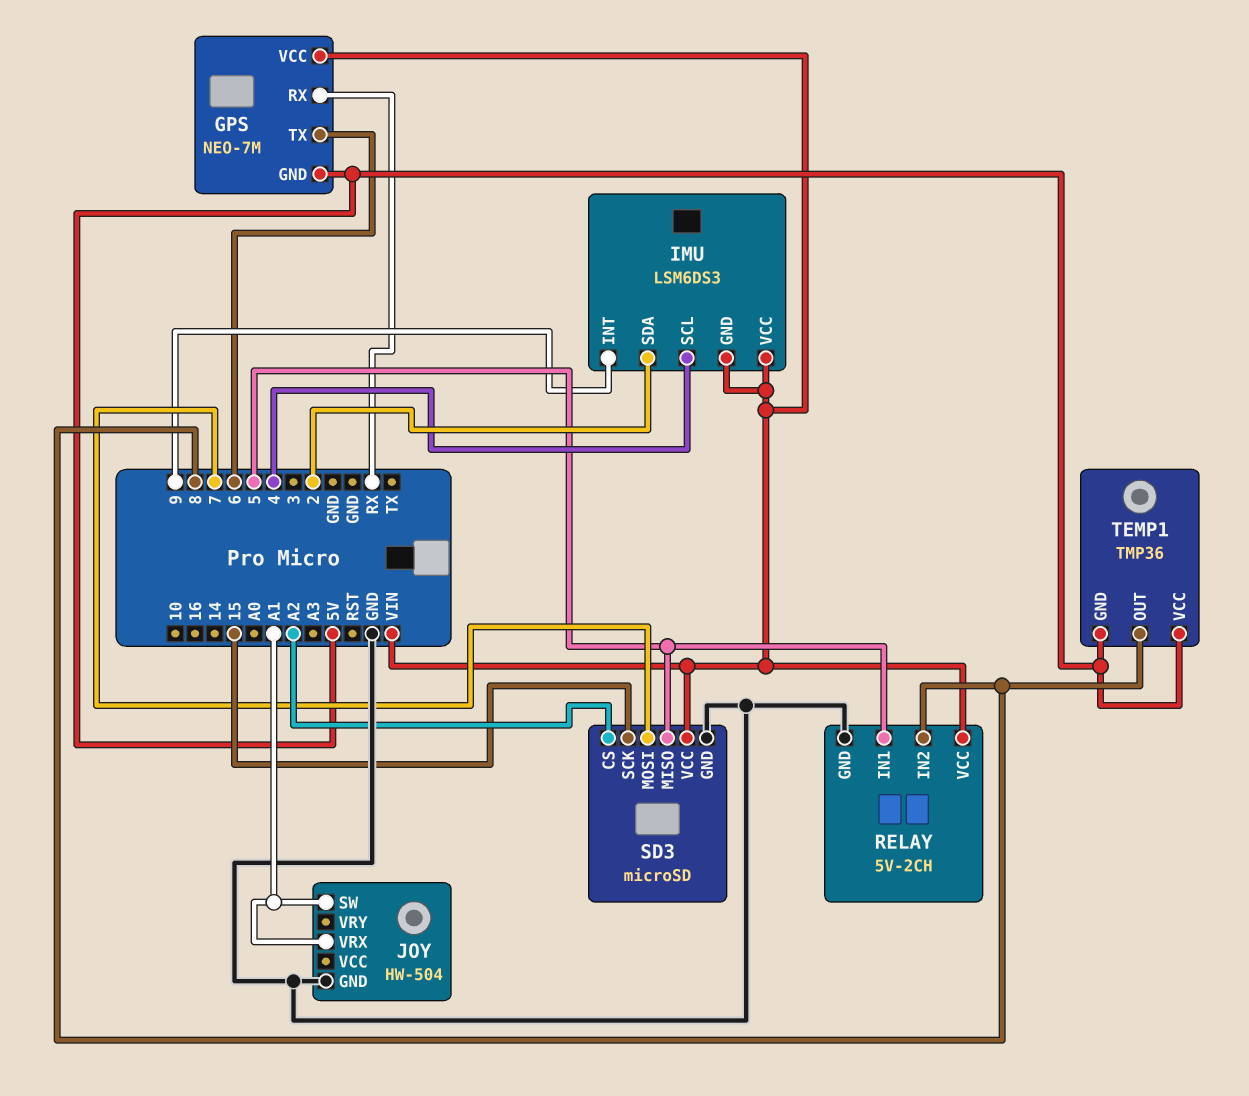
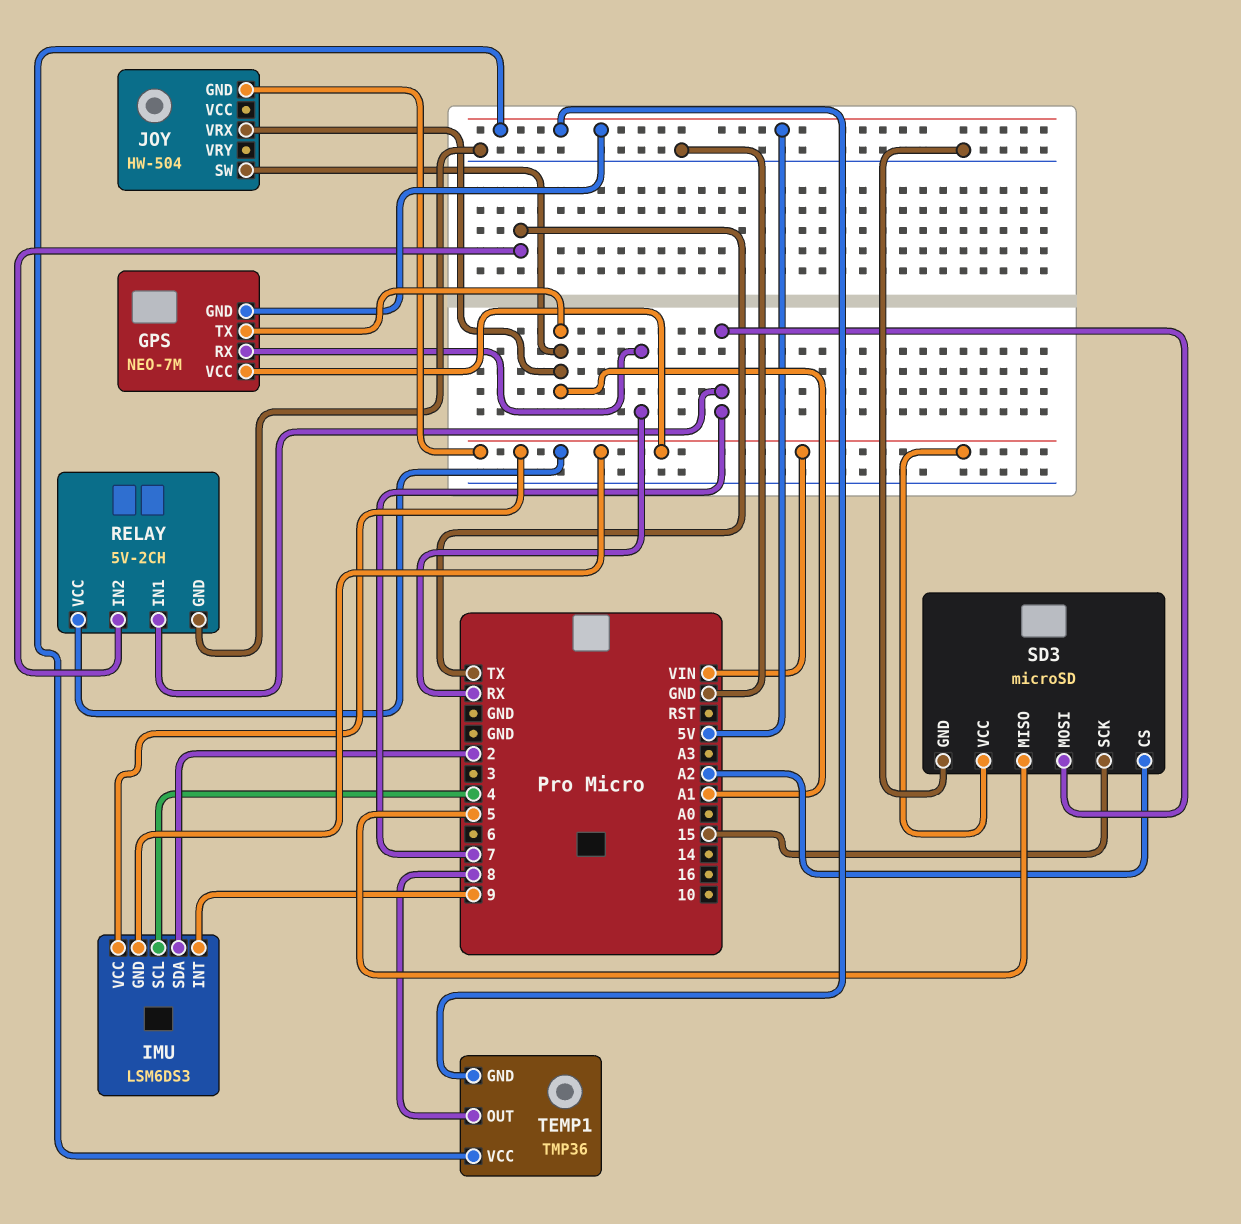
GPS pin TX: 6 -> A1
JOY pin GND: GND -> VIN
RELAY pin IN1: 5 -> 7
RELAY pin IN2: 8 -> TX

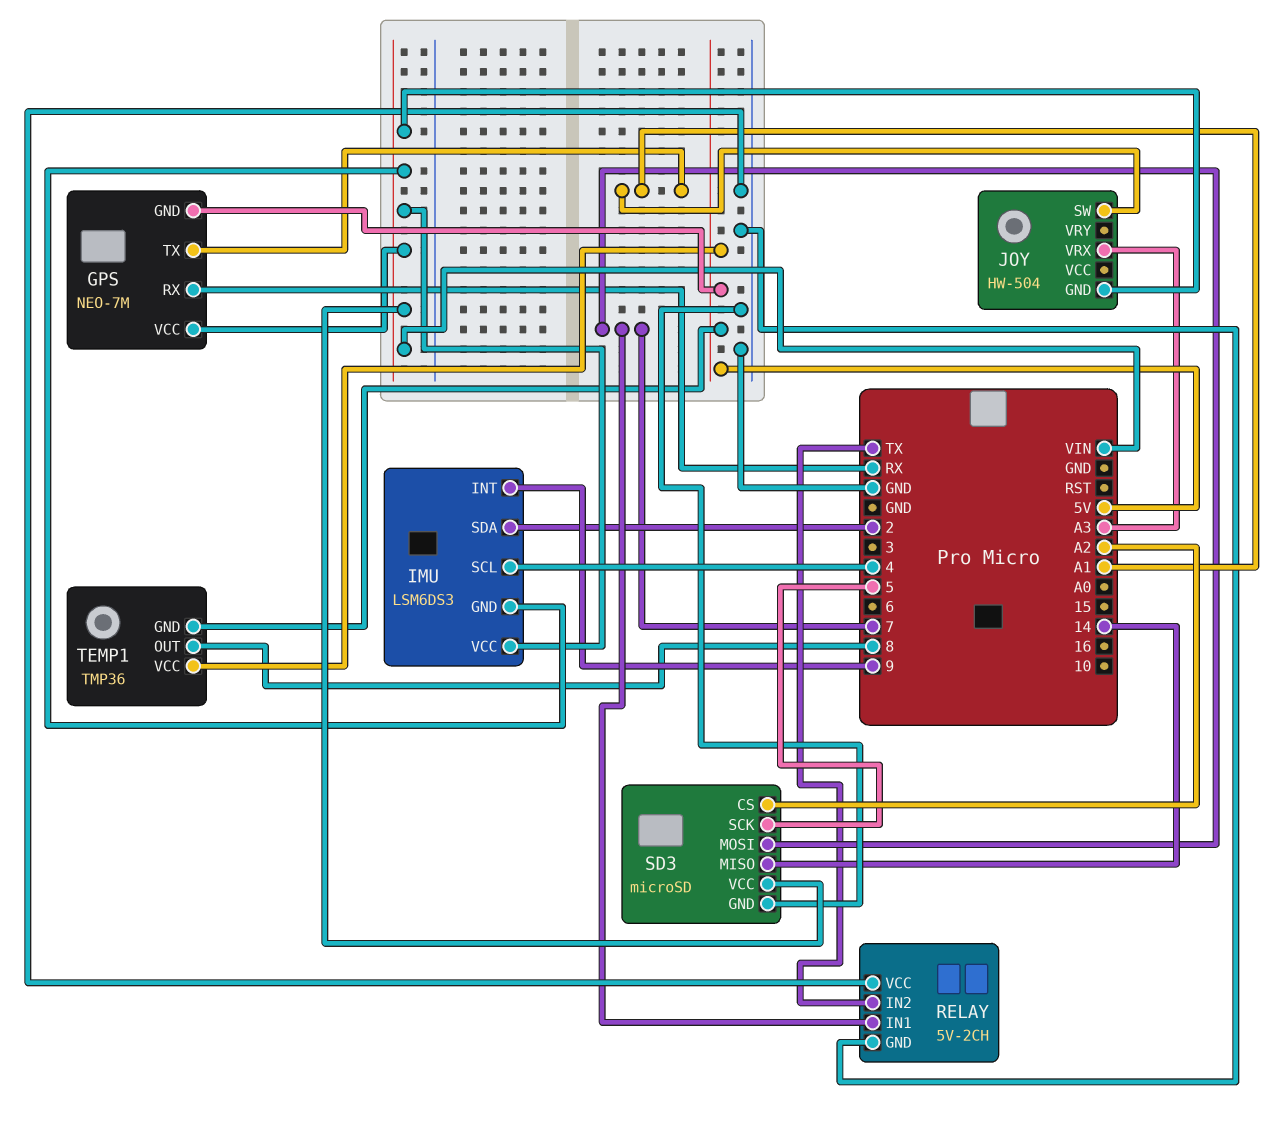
JOY pin VRX: A1 -> A3
RELAY pin VCC: VIN -> GND
SD3 pin MISO: 5 -> 14
SD3 pin SCK: 15 -> 5

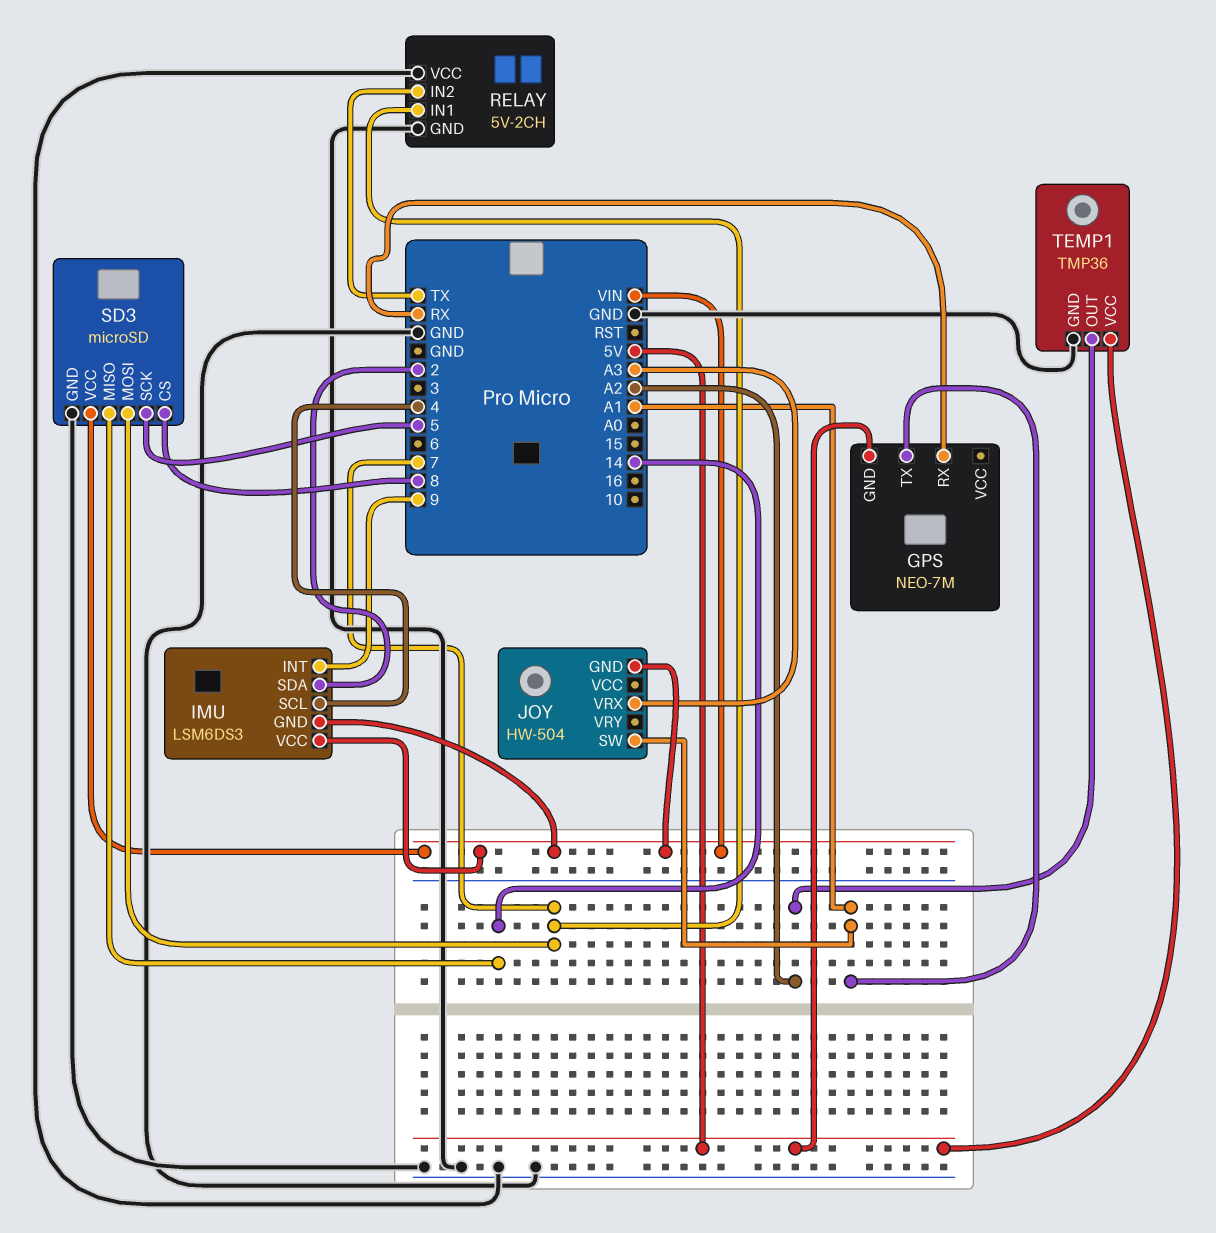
GPS pin VCC: VIN -> none
SD3 pin CS: A2 -> 8
TEMP1 pin GND: 5V -> GND
TEMP1 pin OUT: 8 -> A2

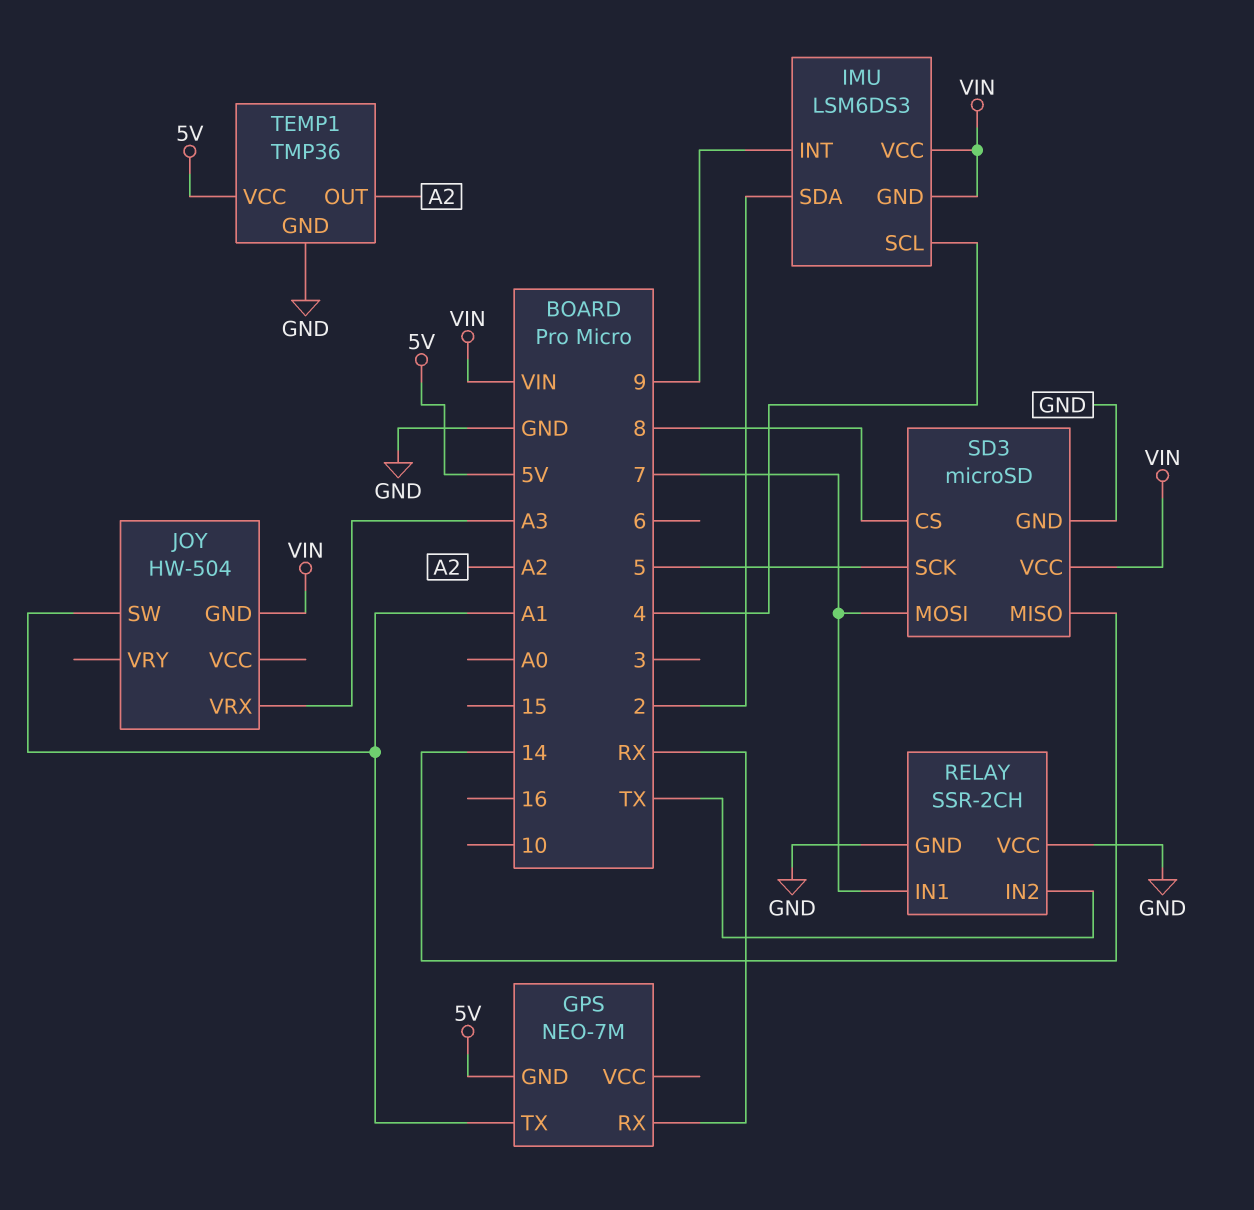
RELAY: 5V-2CH -> SSR-2CH

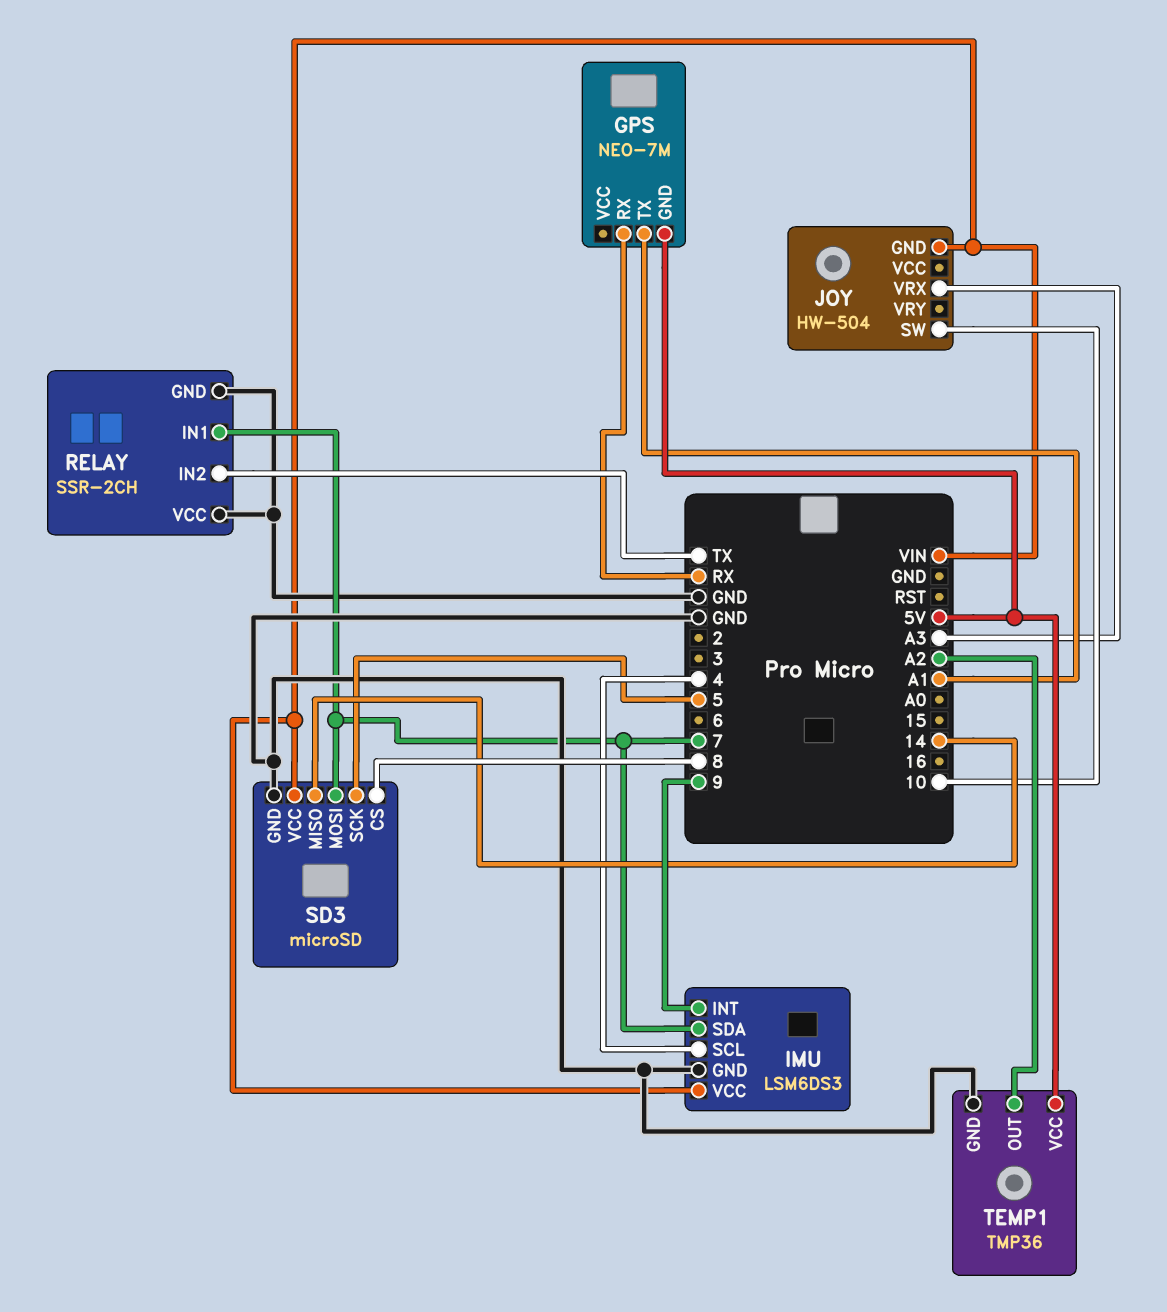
IMU pin GND: VIN -> GND
IMU pin SDA: 2 -> 7
JOY pin SW: A1 -> 10

